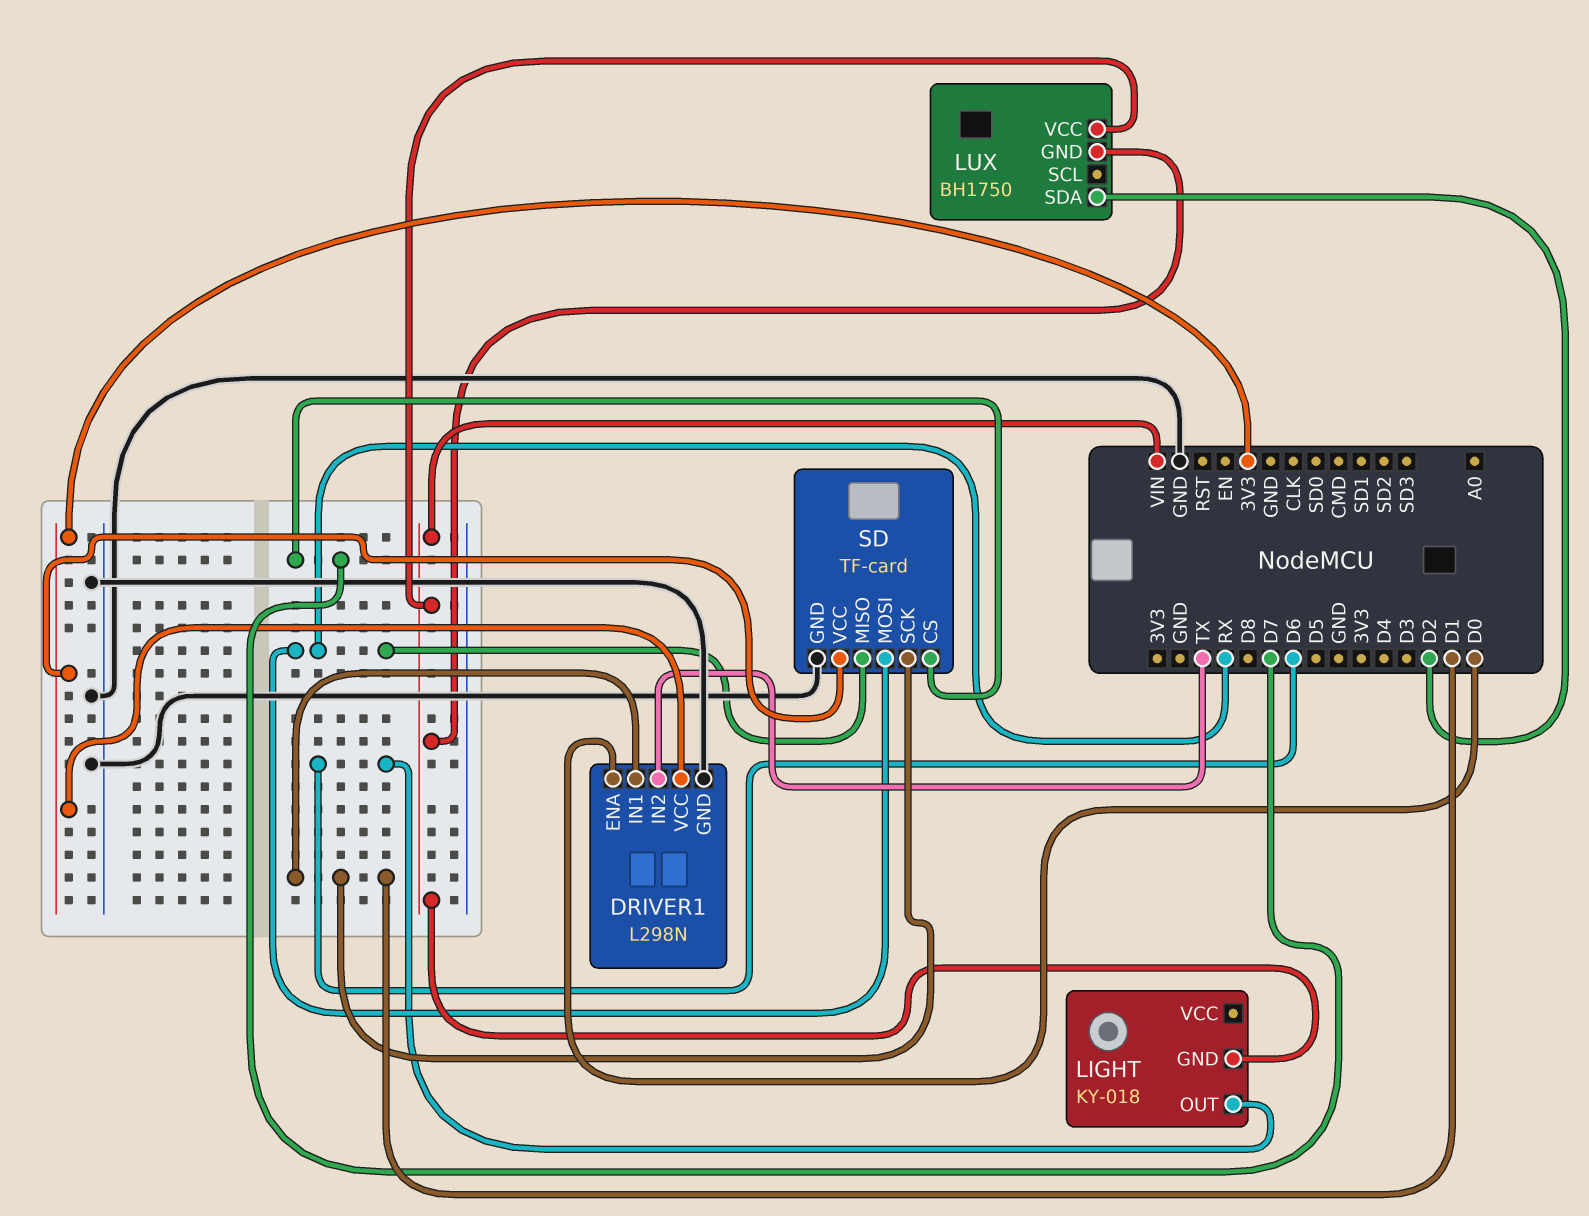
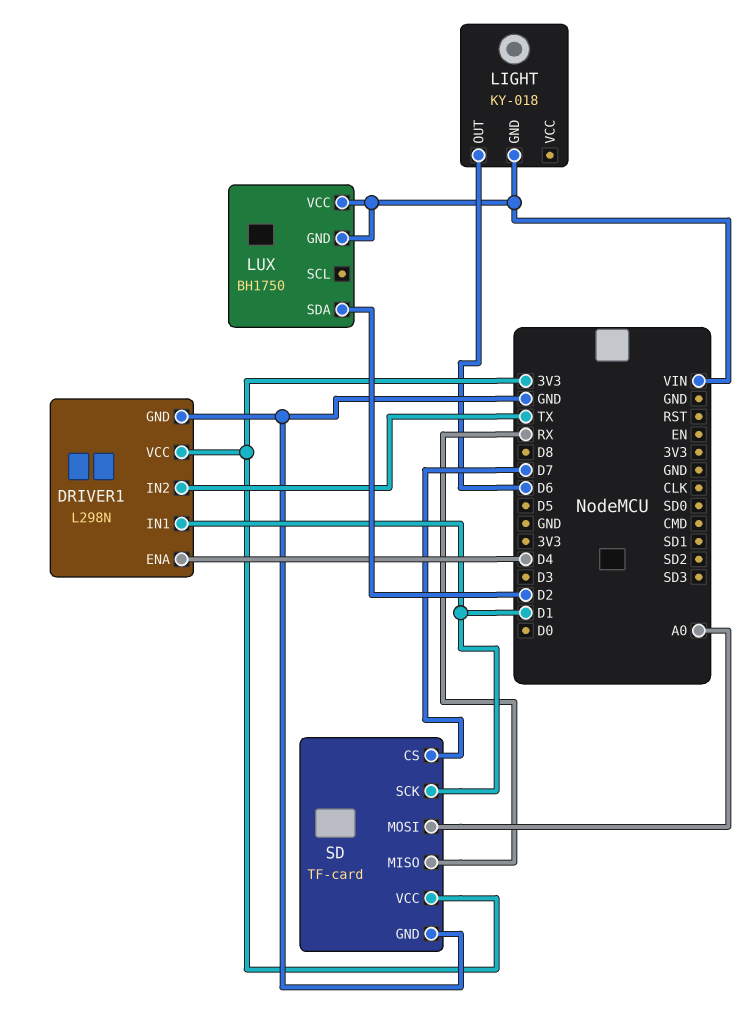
DRIVER1 pin ENA: D0 -> D4
SD pin MOSI: RX -> A0

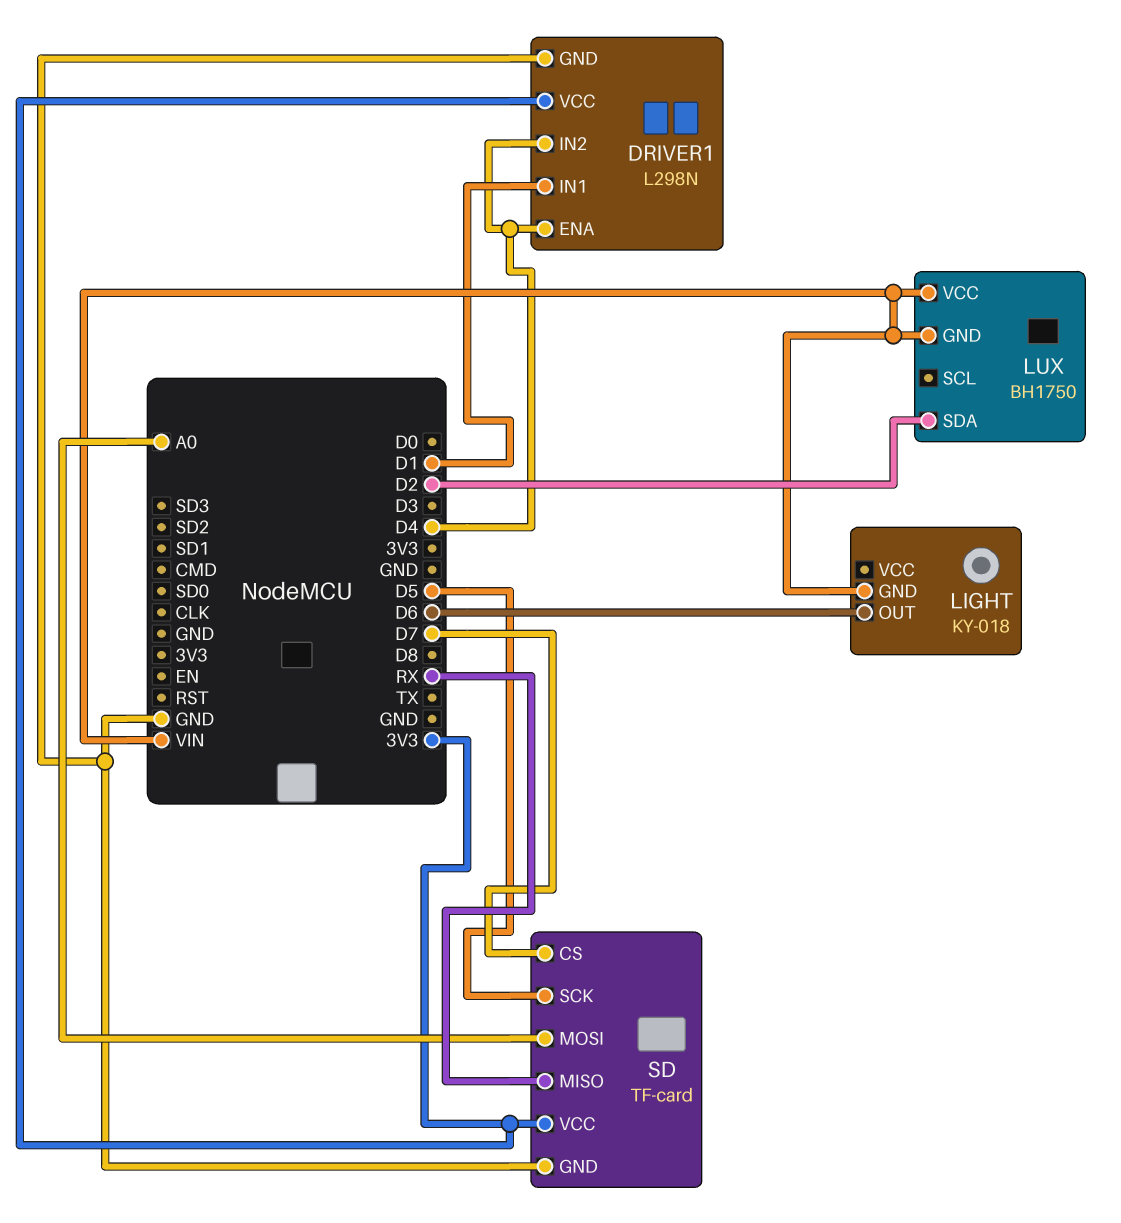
DRIVER1 pin IN2: TX -> D4
SD pin SCK: D1 -> D5

